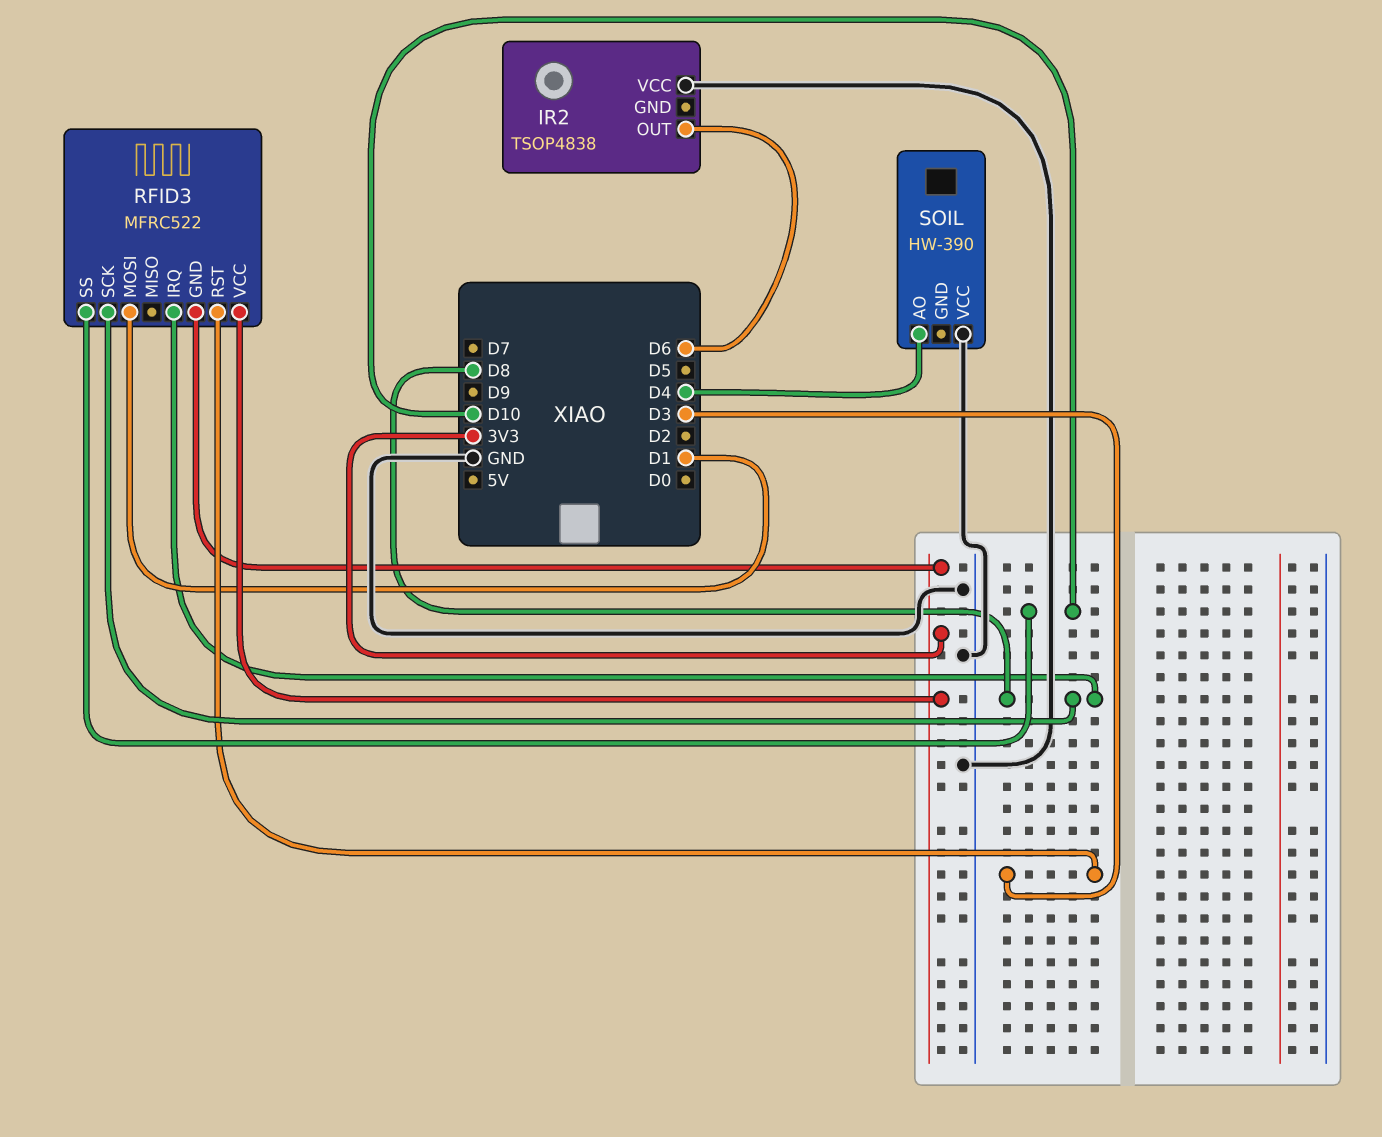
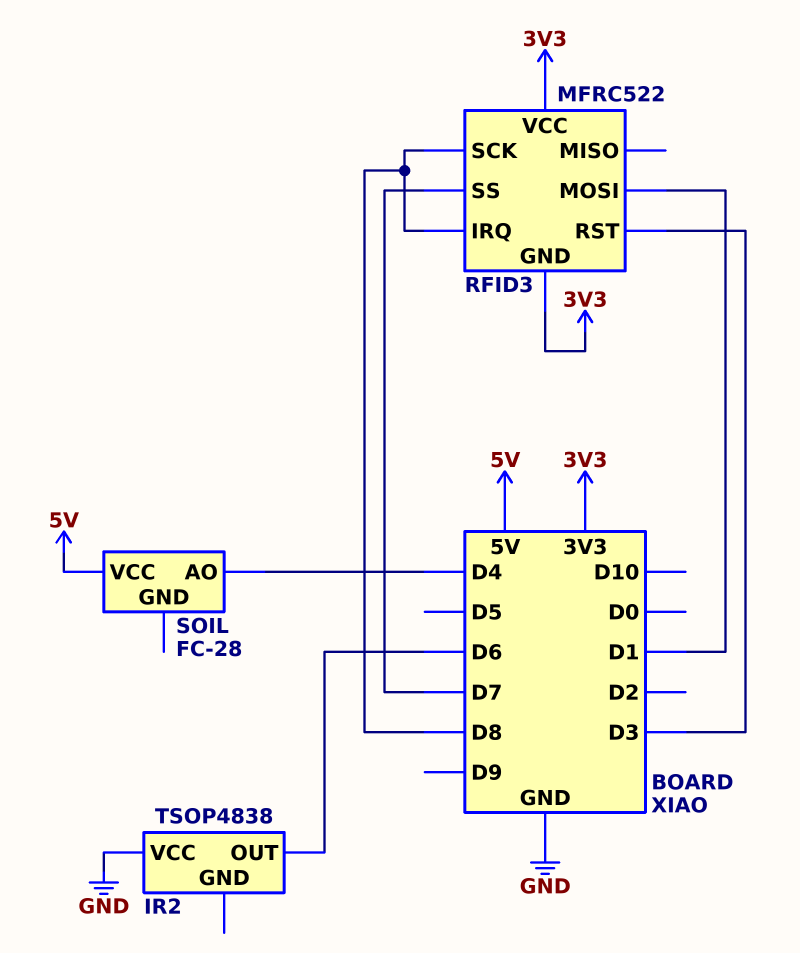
RFID3 pin SS: D10 -> D7
SOIL: HW-390 -> FC-28
SOIL pin VCC: GND -> 5V

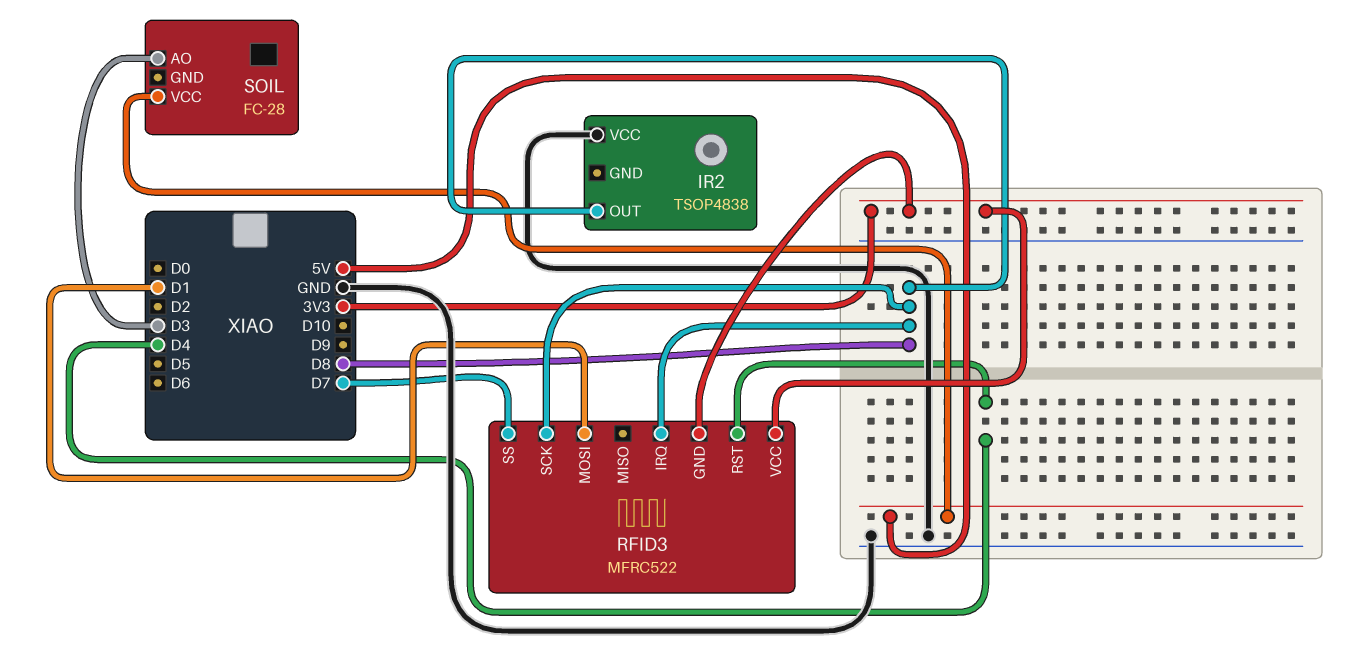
IR2 pin OUT: D6 -> D8
RFID3 pin RST: D3 -> D4
SOIL pin AO: D4 -> D3

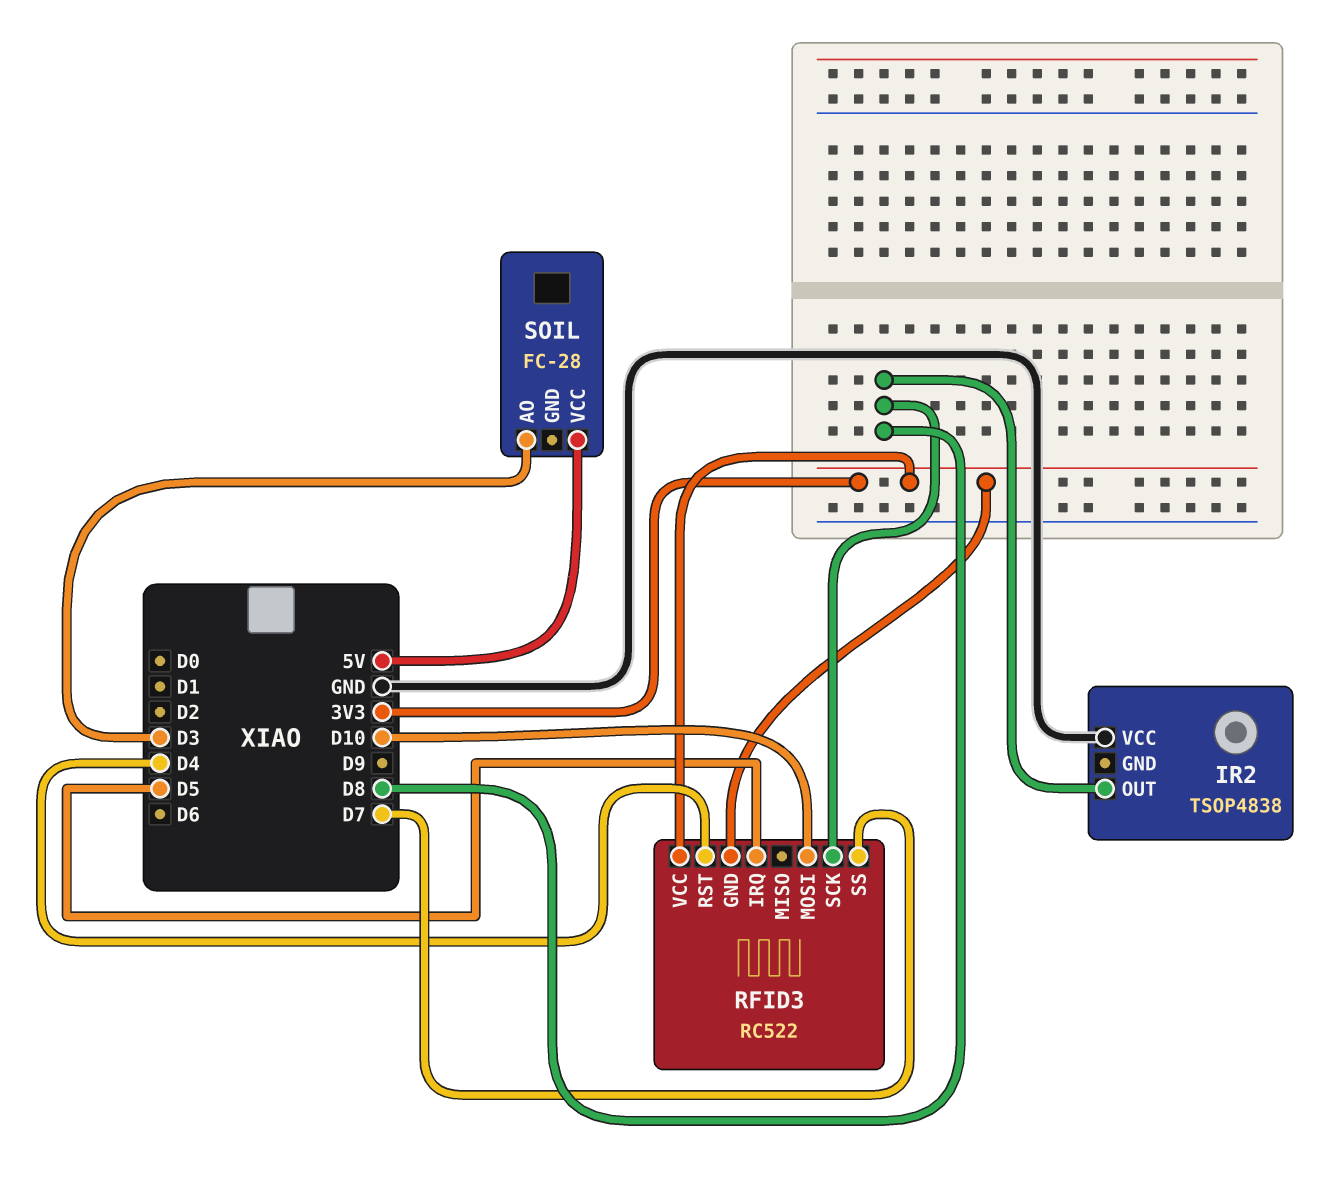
RFID3: MFRC522 -> RC522
RFID3 pin IRQ: D8 -> D5
RFID3 pin MOSI: D1 -> D10

